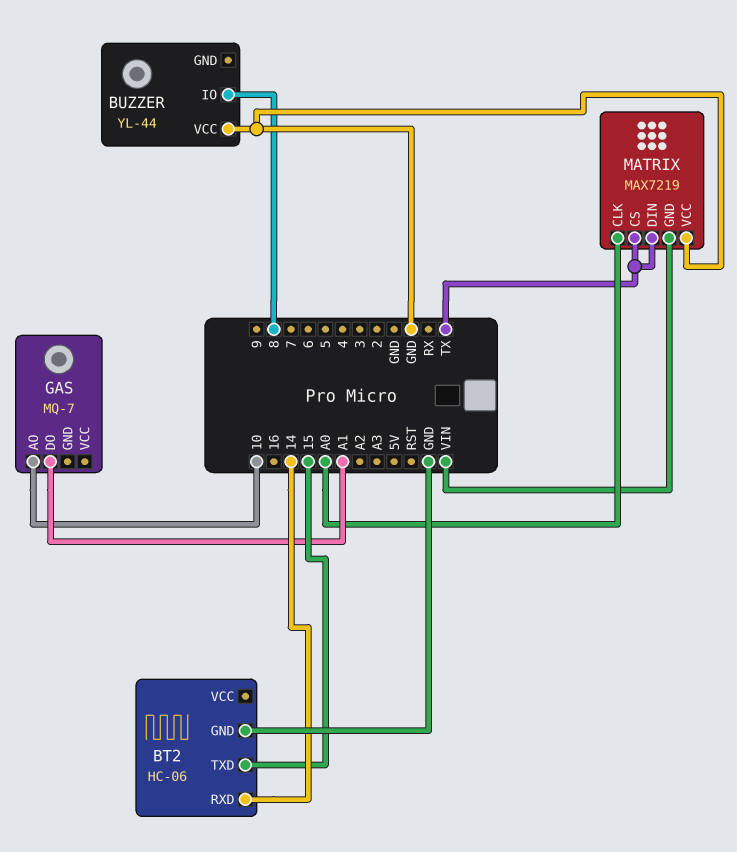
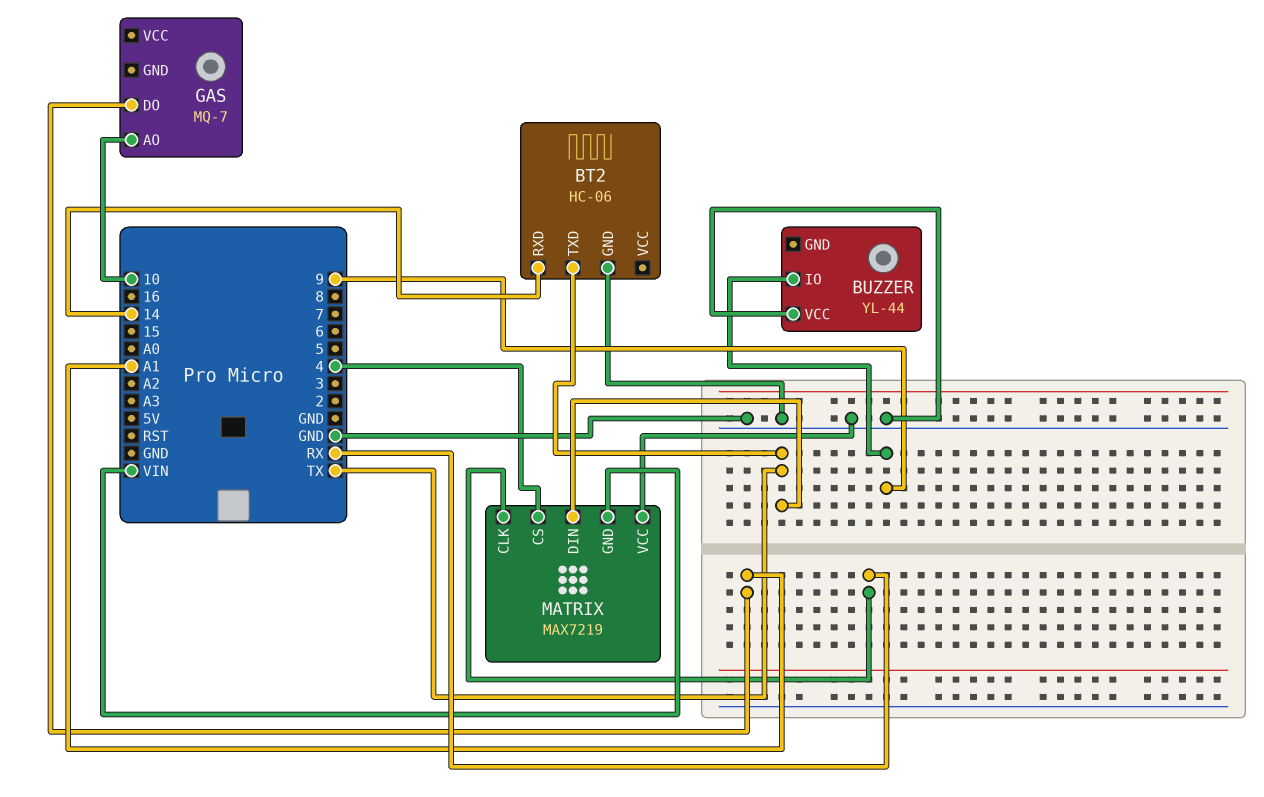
BT2 pin TXD: 15 -> TX
BUZZER pin IO: 8 -> 9
MATRIX pin CLK: A0 -> RX
MATRIX pin CS: TX -> 4

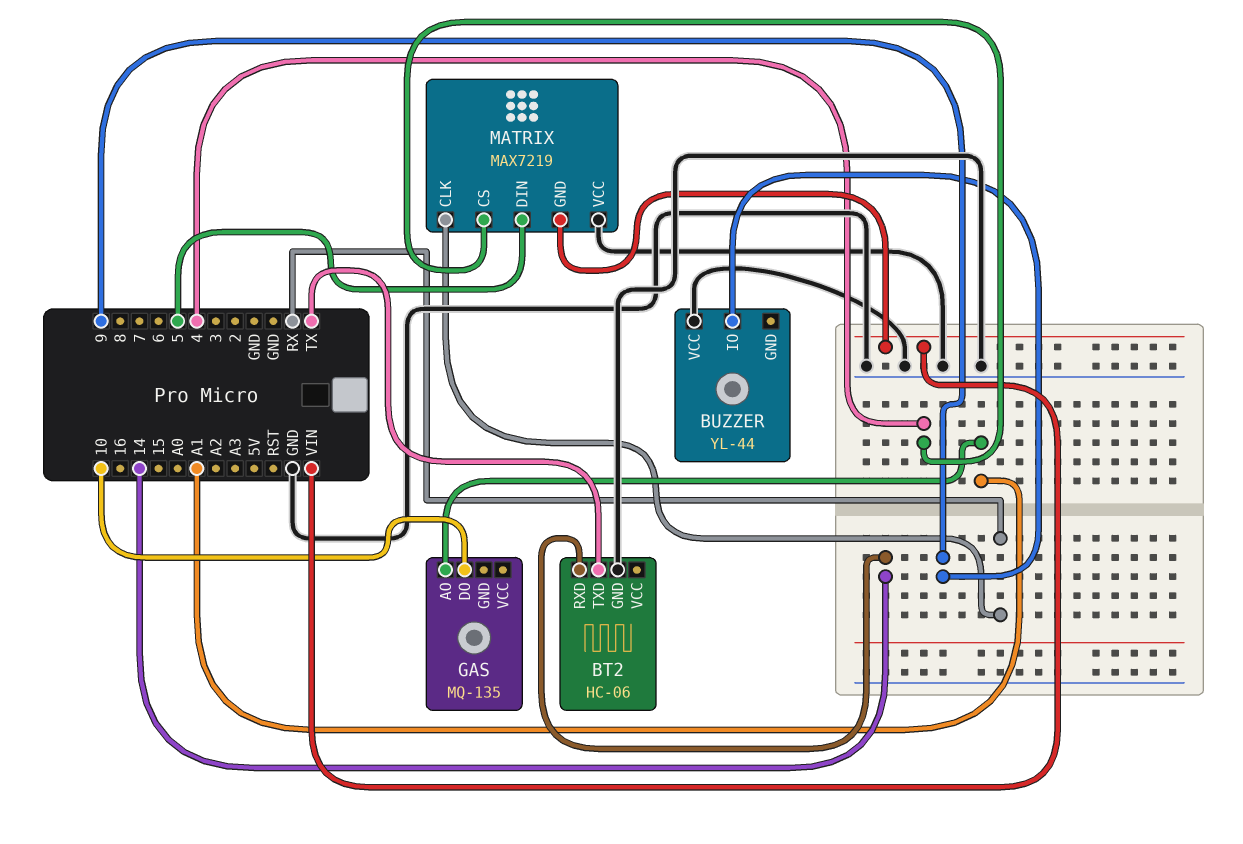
GAS: MQ-7 -> MQ-135
GAS pin AO: 10 -> A1
GAS pin DO: A1 -> 10
MATRIX pin DIN: TX -> 5

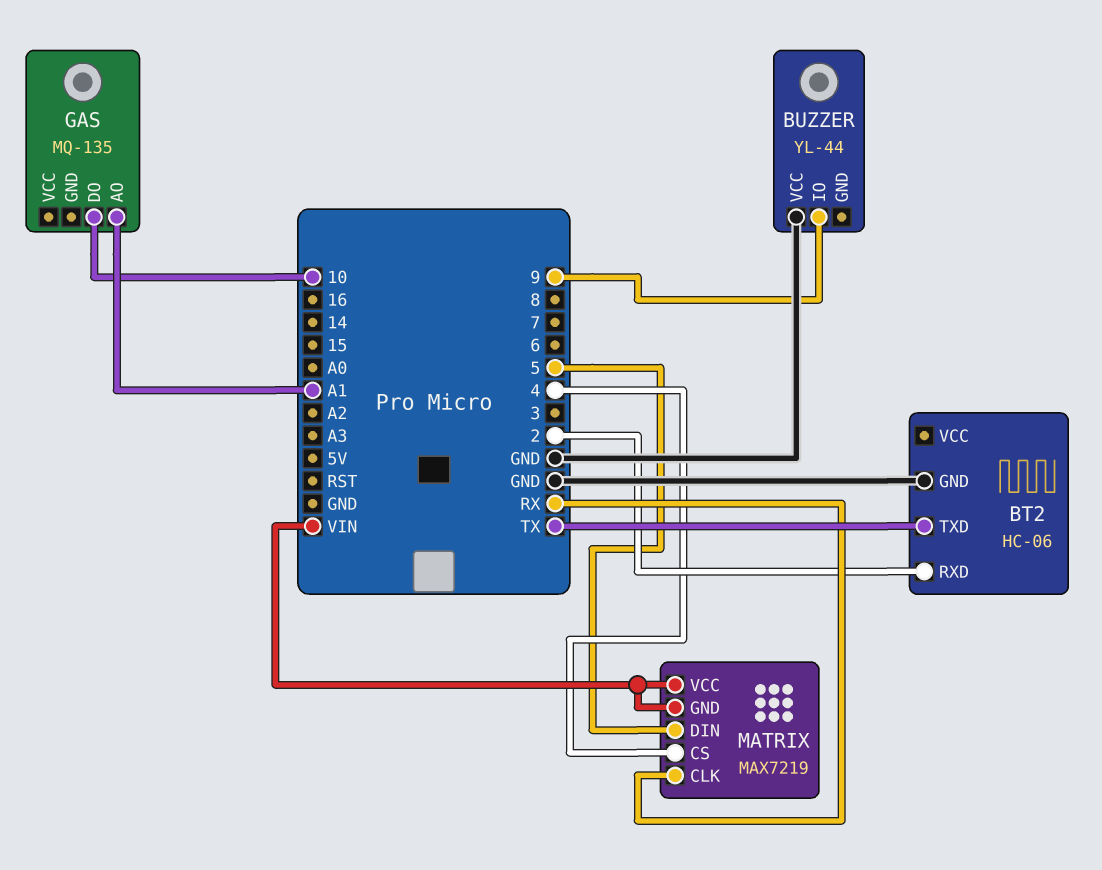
BT2 pin RXD: 14 -> 2
MATRIX pin VCC: GND -> VIN

